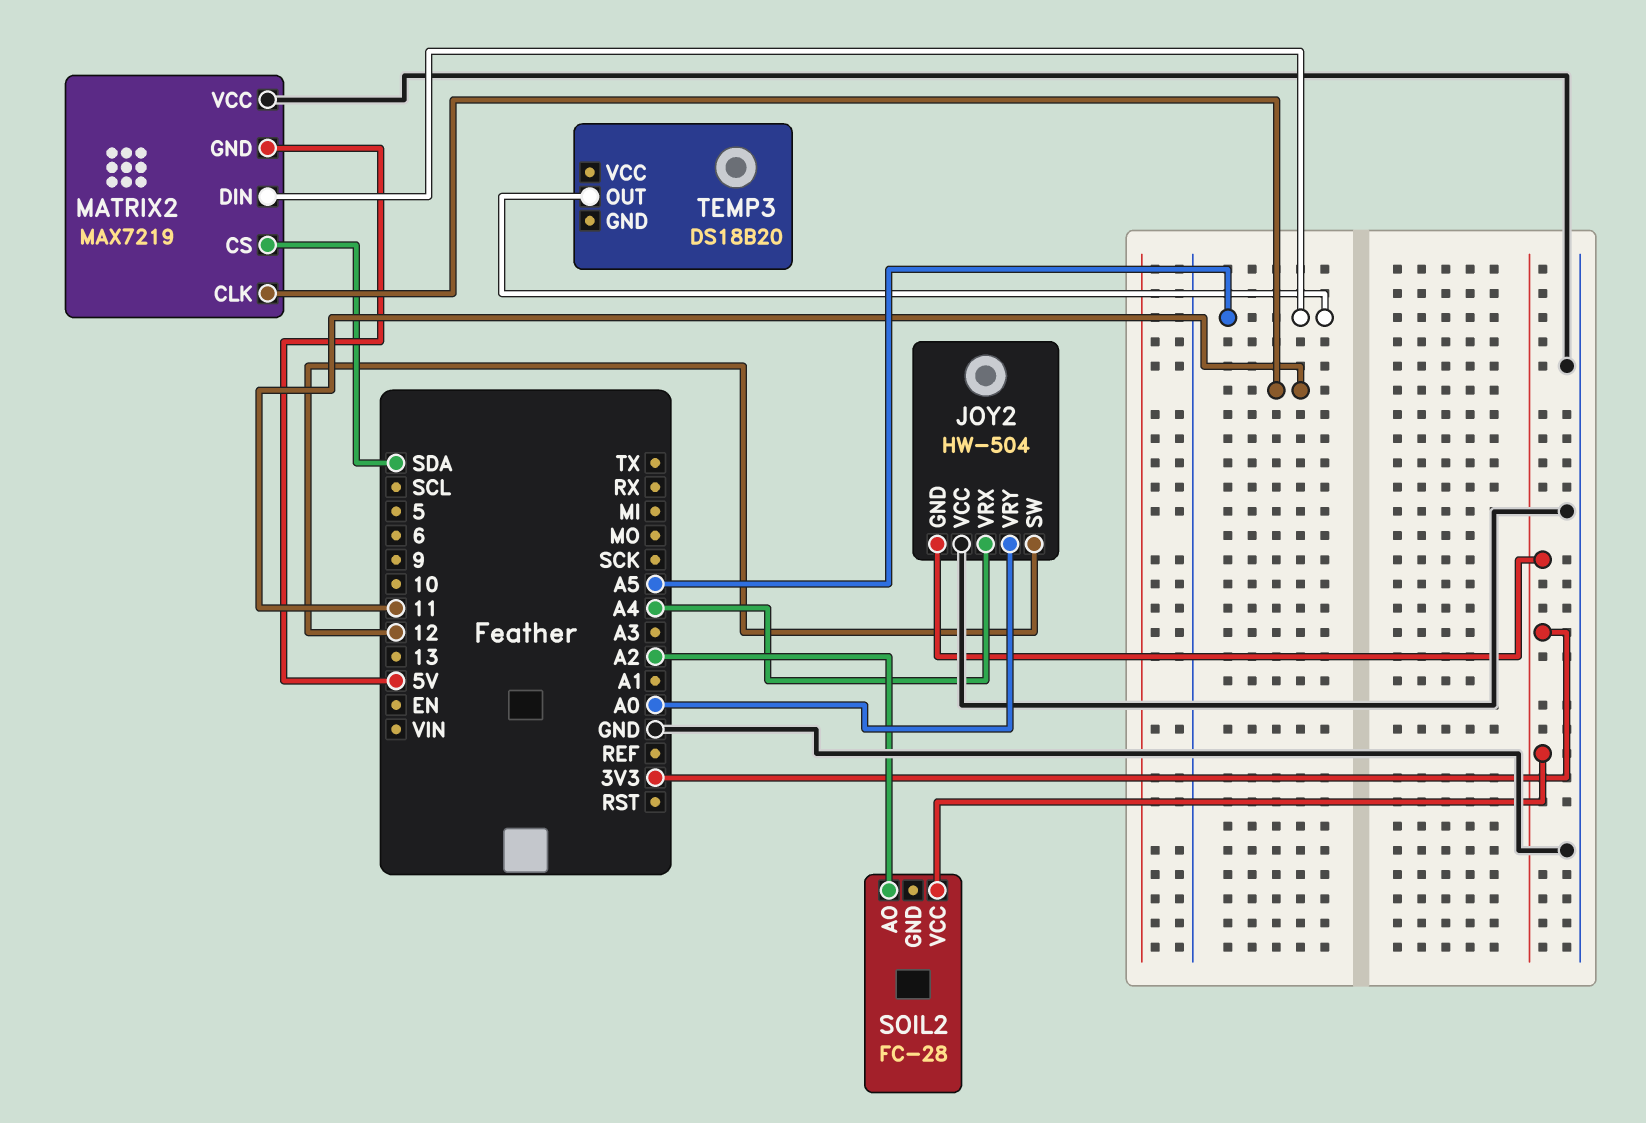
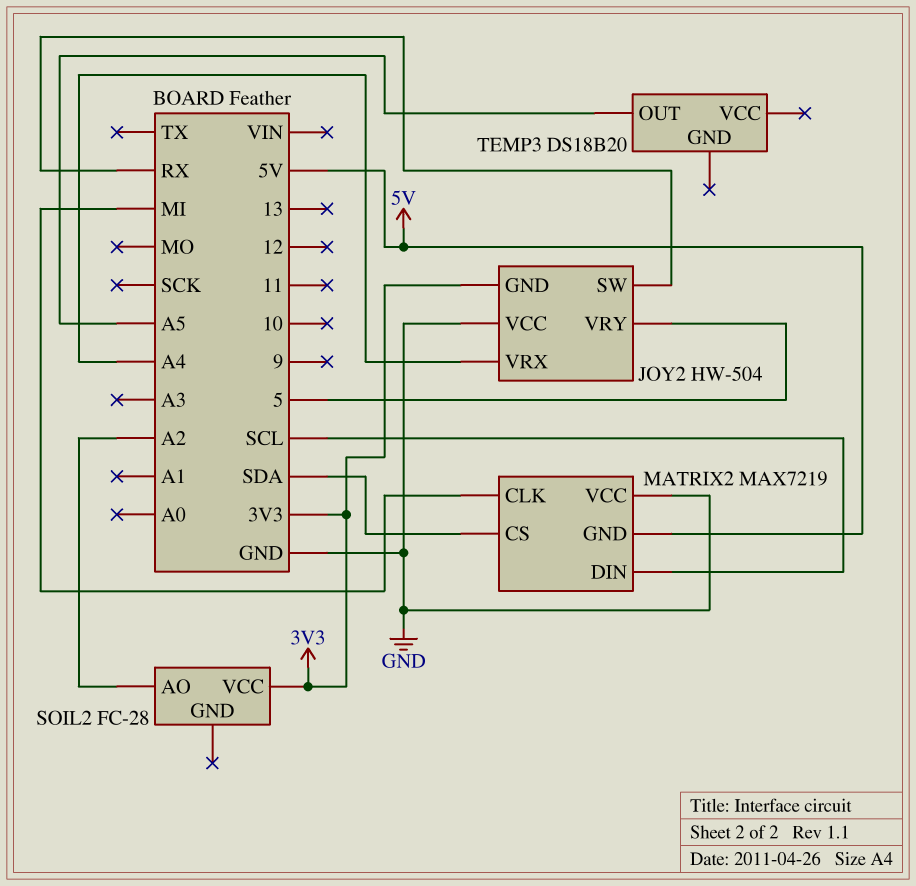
JOY2 pin SW: 12 -> RX
JOY2 pin VRY: A0 -> 5
MATRIX2 pin CLK: 11 -> MI
MATRIX2 pin DIN: A5 -> SCL

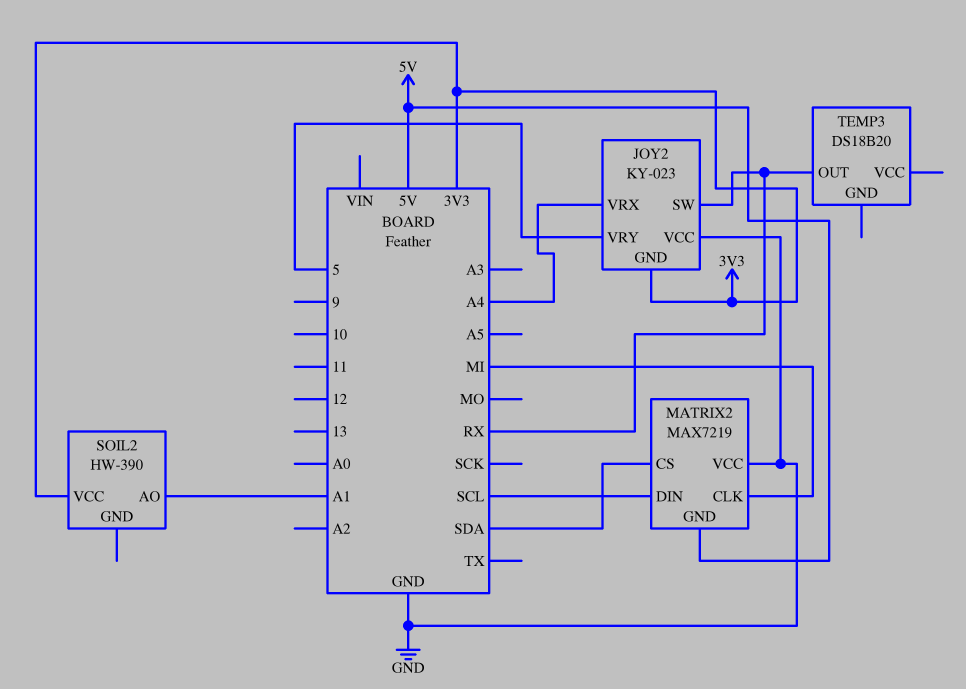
JOY2: HW-504 -> KY-023
SOIL2: FC-28 -> HW-390
SOIL2 pin AO: A2 -> A1
TEMP3 pin OUT: A5 -> RX

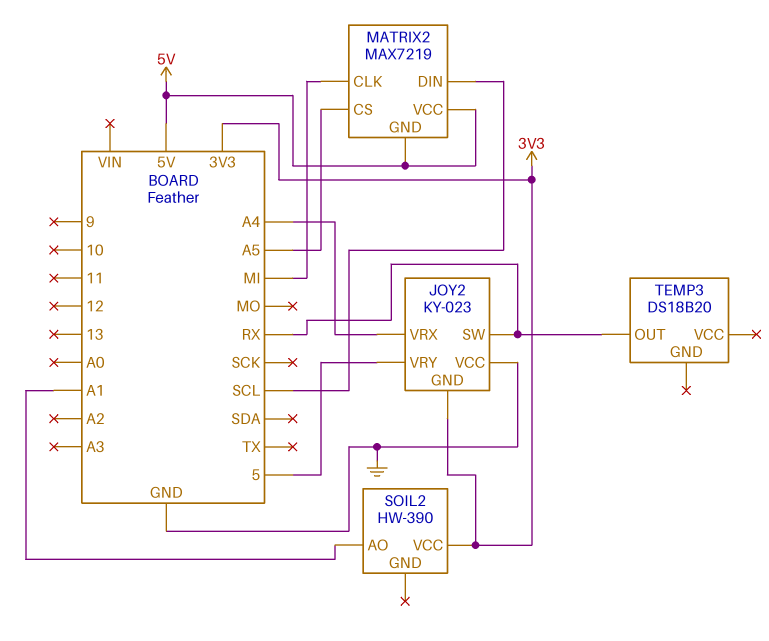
MATRIX2 pin CS: SDA -> A5
MATRIX2 pin VCC: GND -> 5V

